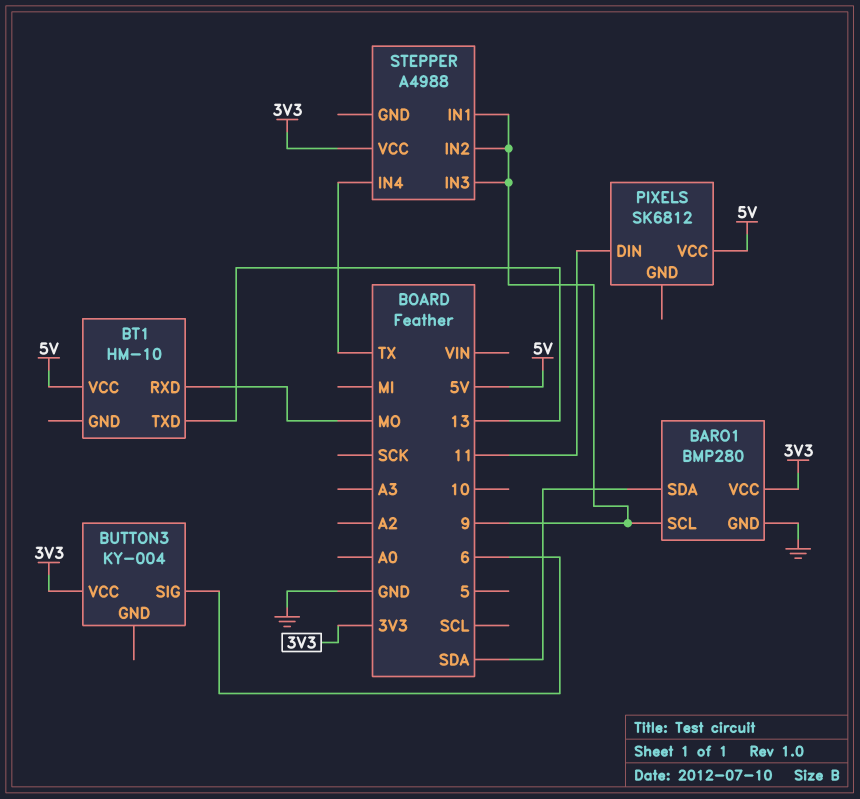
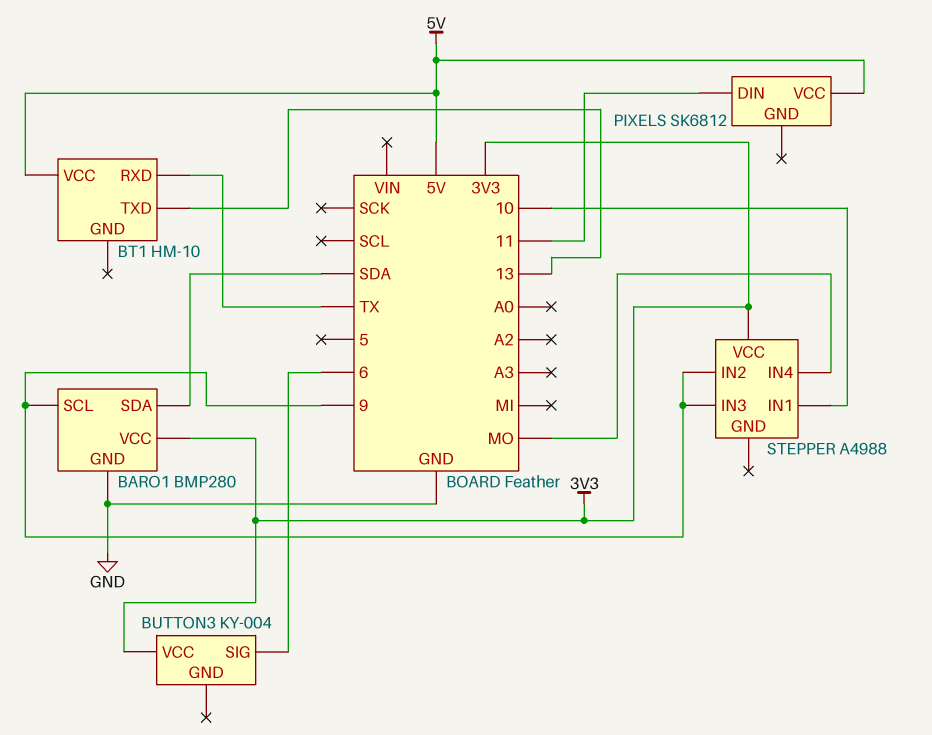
BT1 pin RXD: MO -> TX
STEPPER pin IN1: 9 -> 10
STEPPER pin IN4: TX -> MO

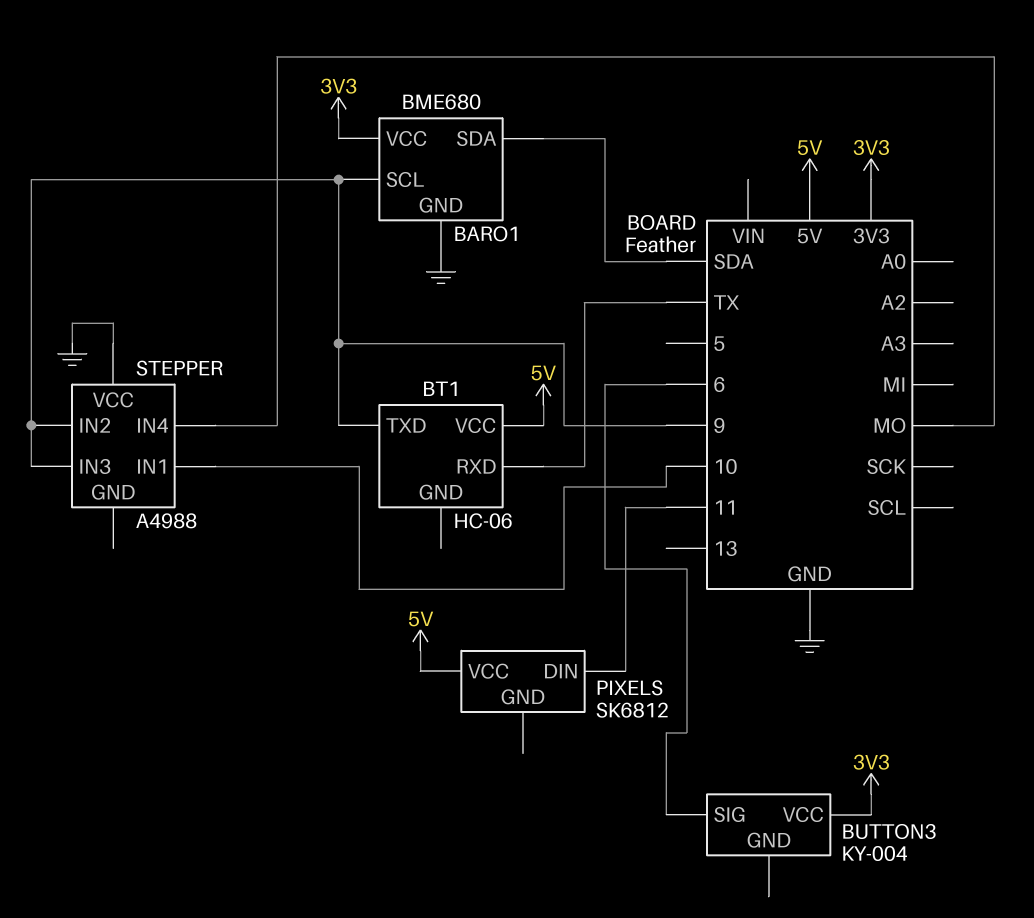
BARO1: BMP280 -> BME680
BT1: HM-10 -> HC-06
BT1 pin TXD: 13 -> 9
STEPPER pin VCC: 3V3 -> GND

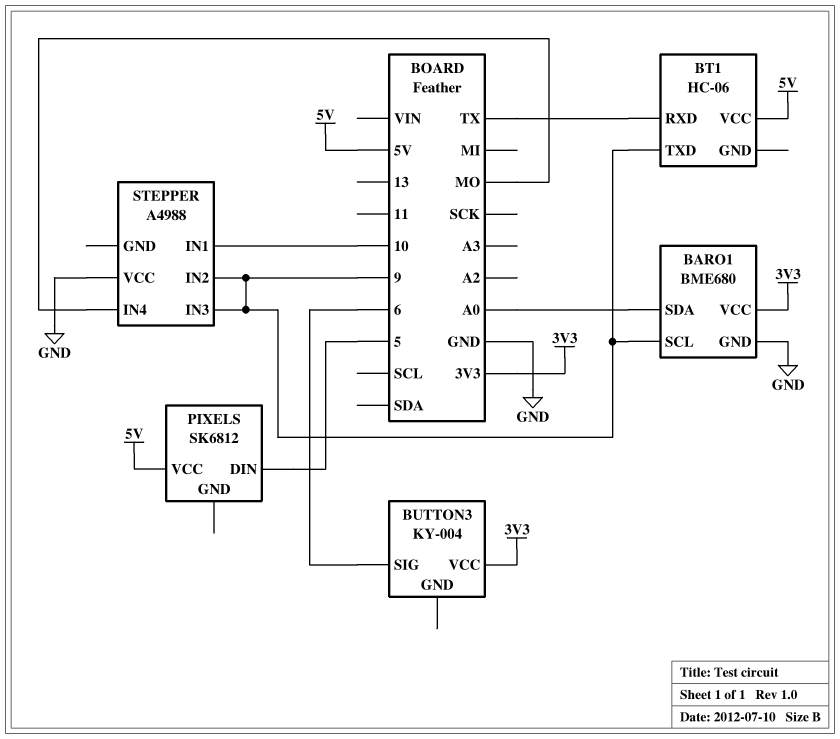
BARO1 pin SDA: SDA -> A0
PIXELS pin DIN: 11 -> 5

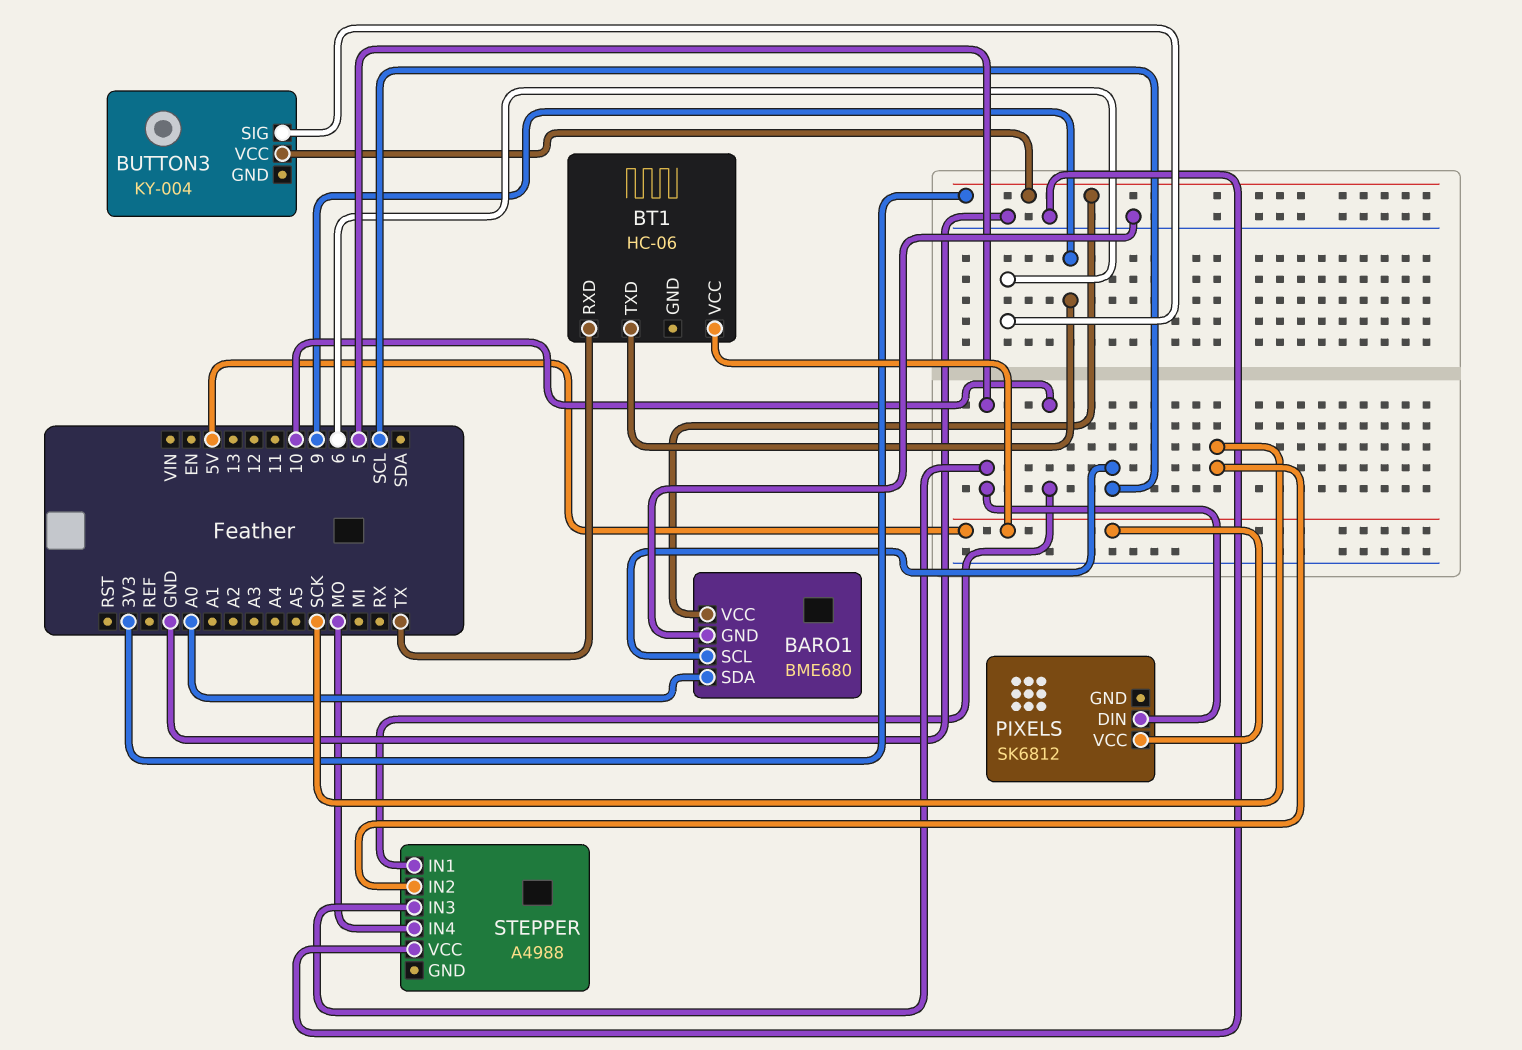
BARO1 pin SCL: 9 -> SCL
STEPPER pin IN2: 9 -> SCK
STEPPER pin IN3: 9 -> 5

